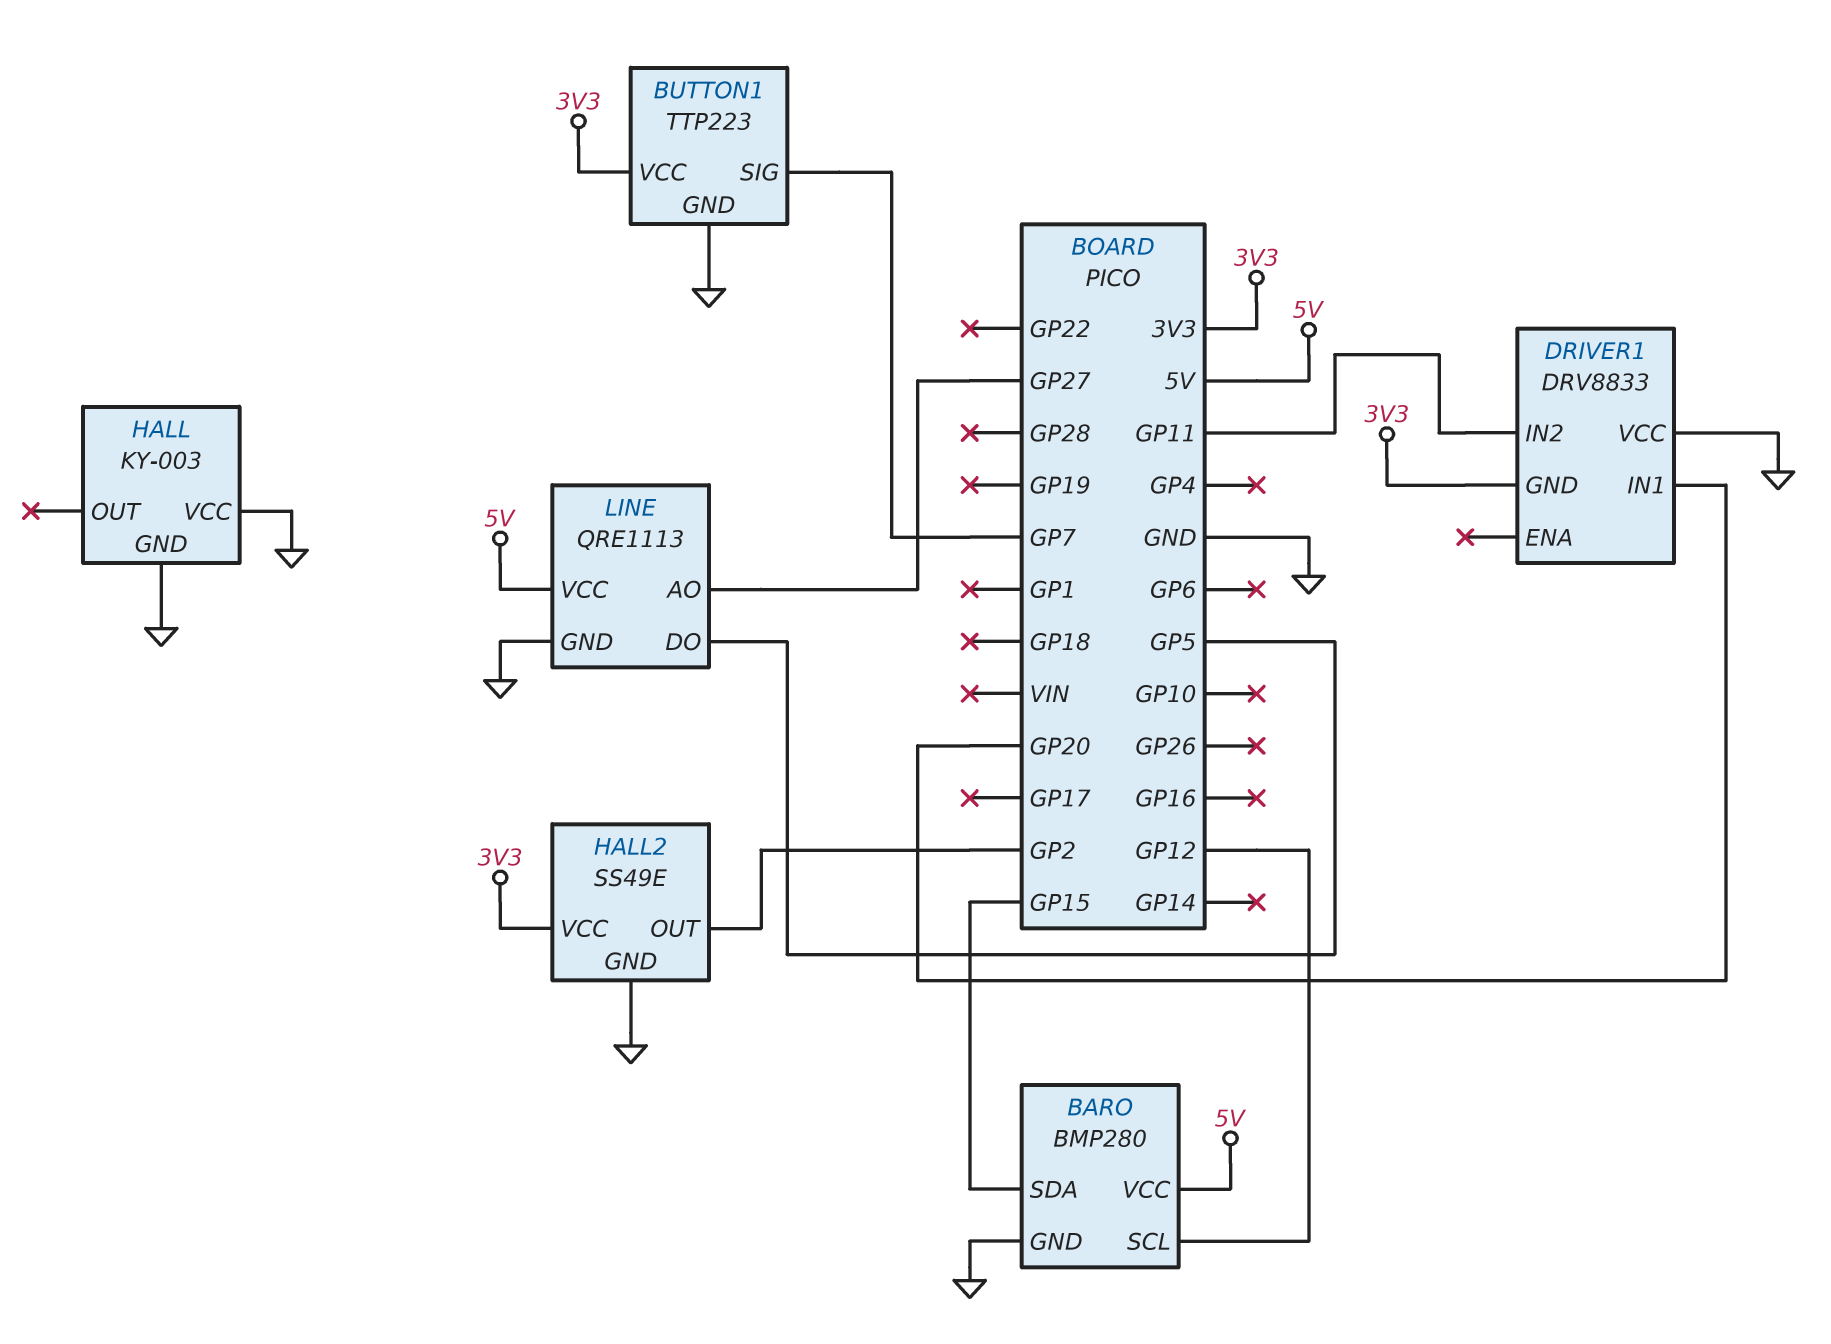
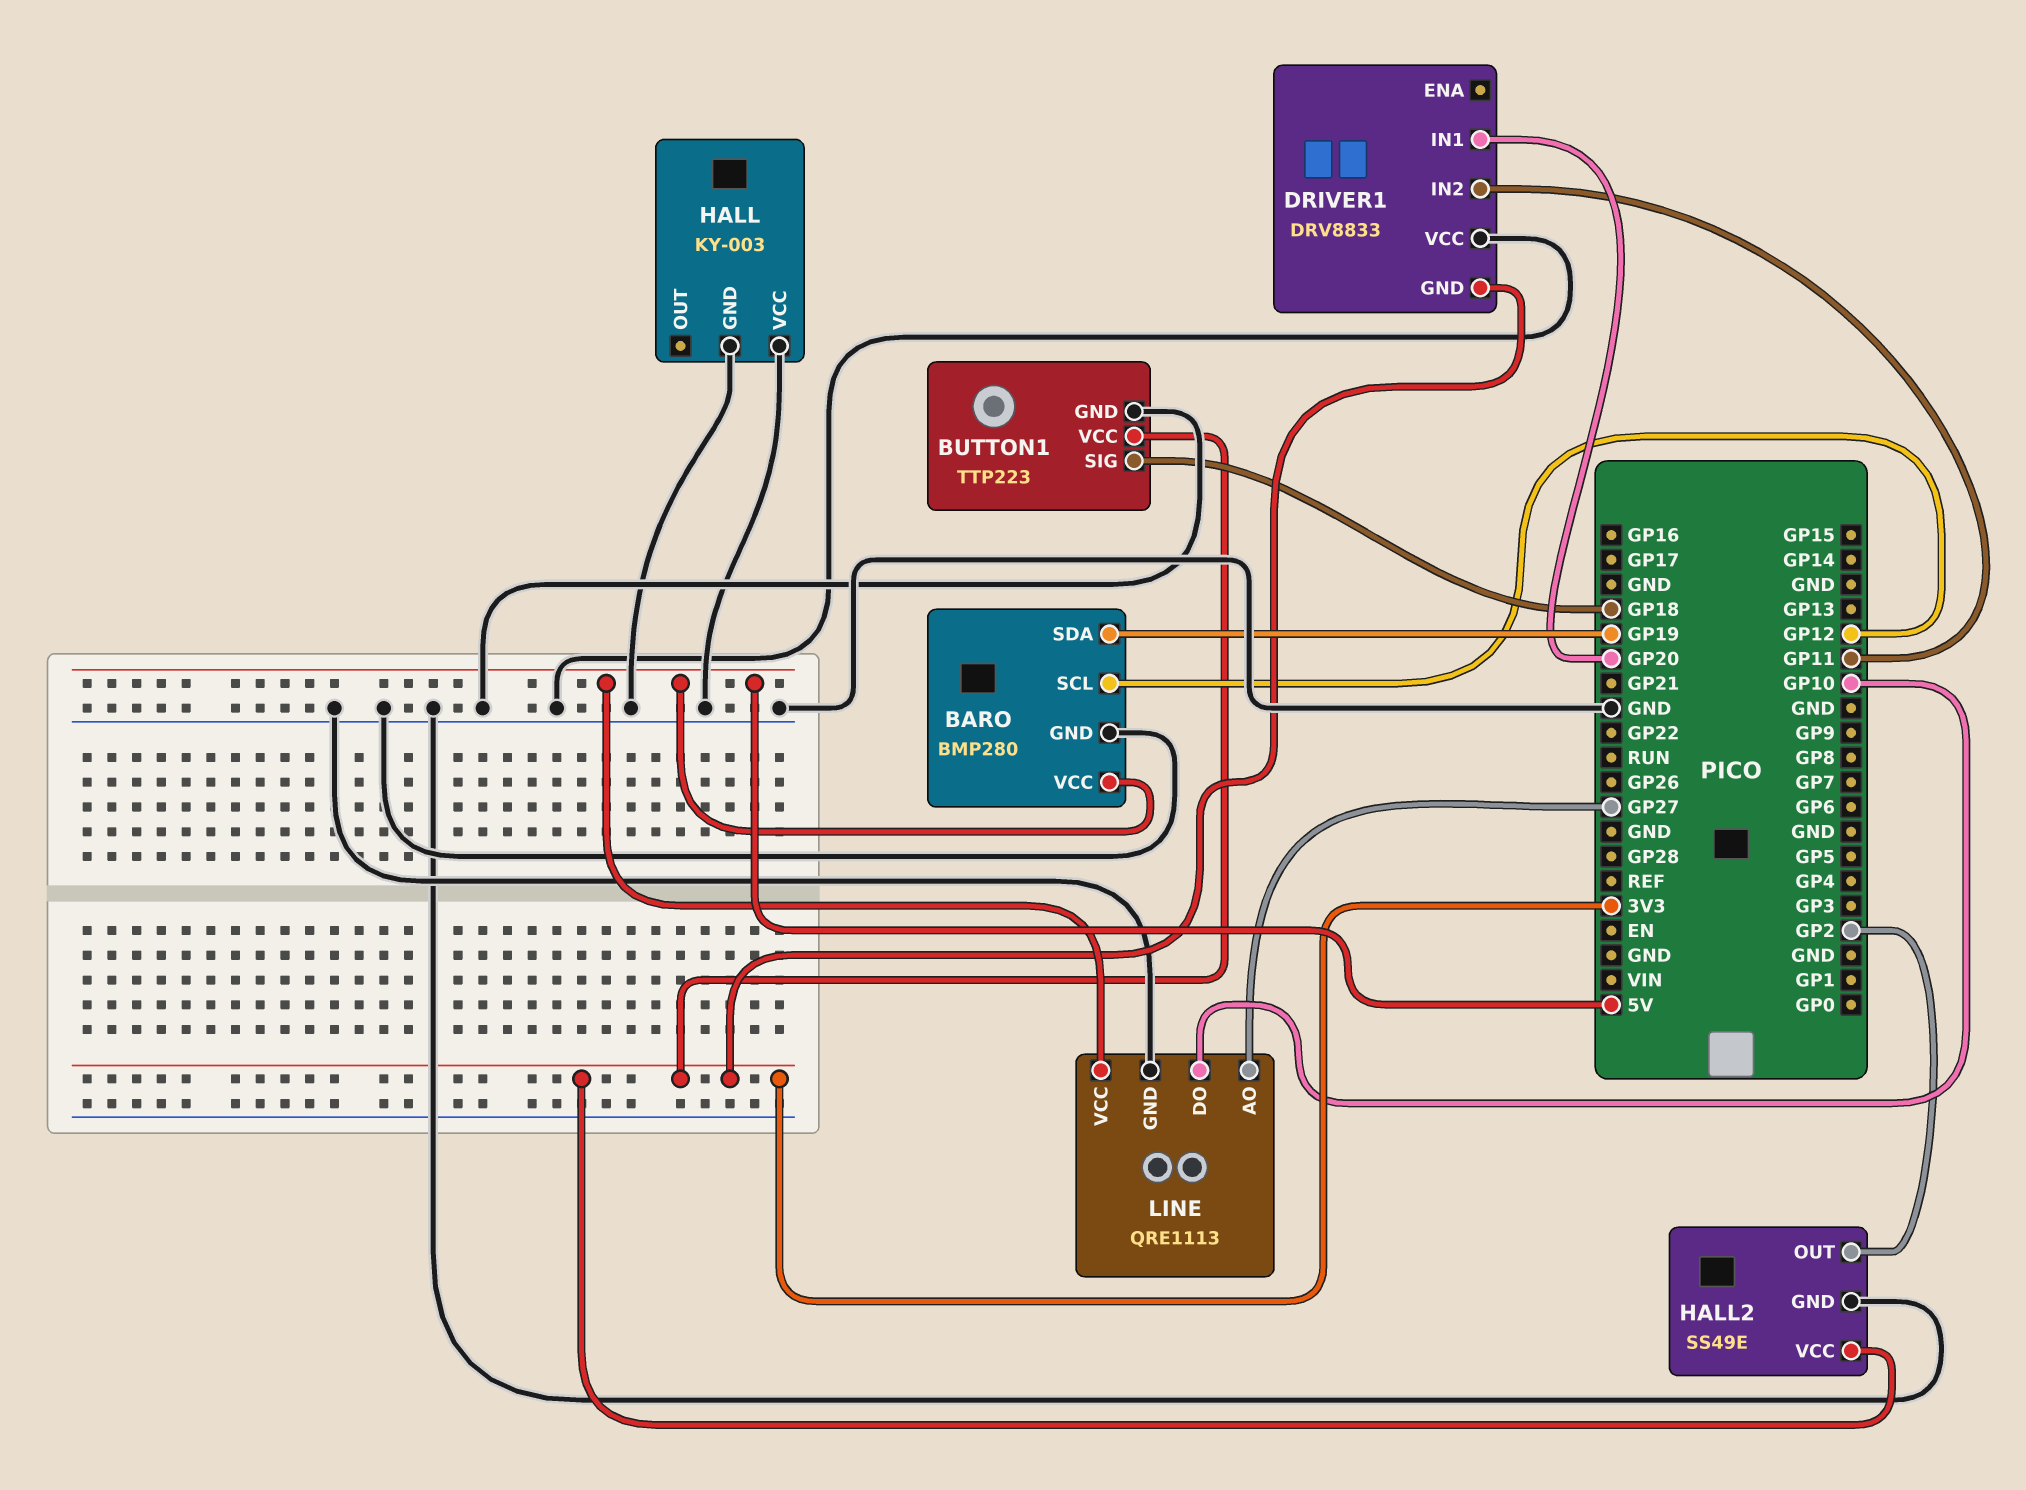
BARO pin SDA: GP15 -> GP19
BUTTON1 pin SIG: GP7 -> GP18
LINE pin DO: GP5 -> GP10

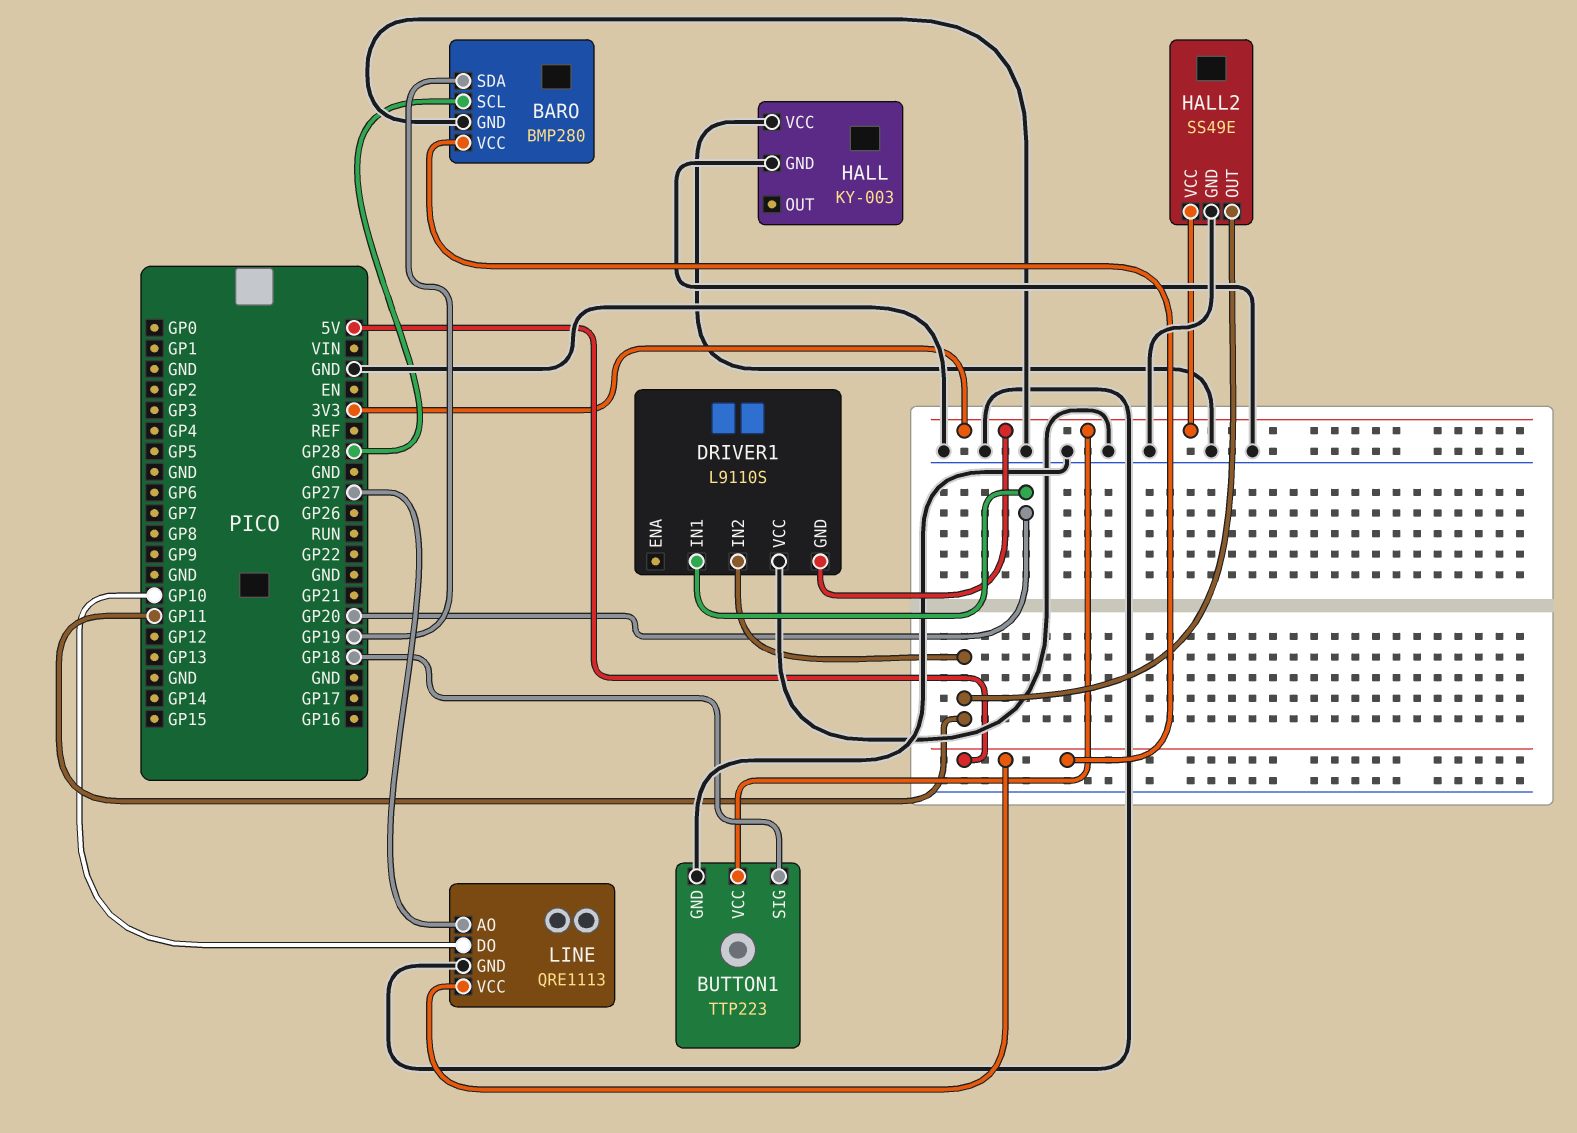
BARO pin SCL: GP12 -> GP28
DRIVER1: DRV8833 -> L9110S
HALL2 pin OUT: GP2 -> GP11

